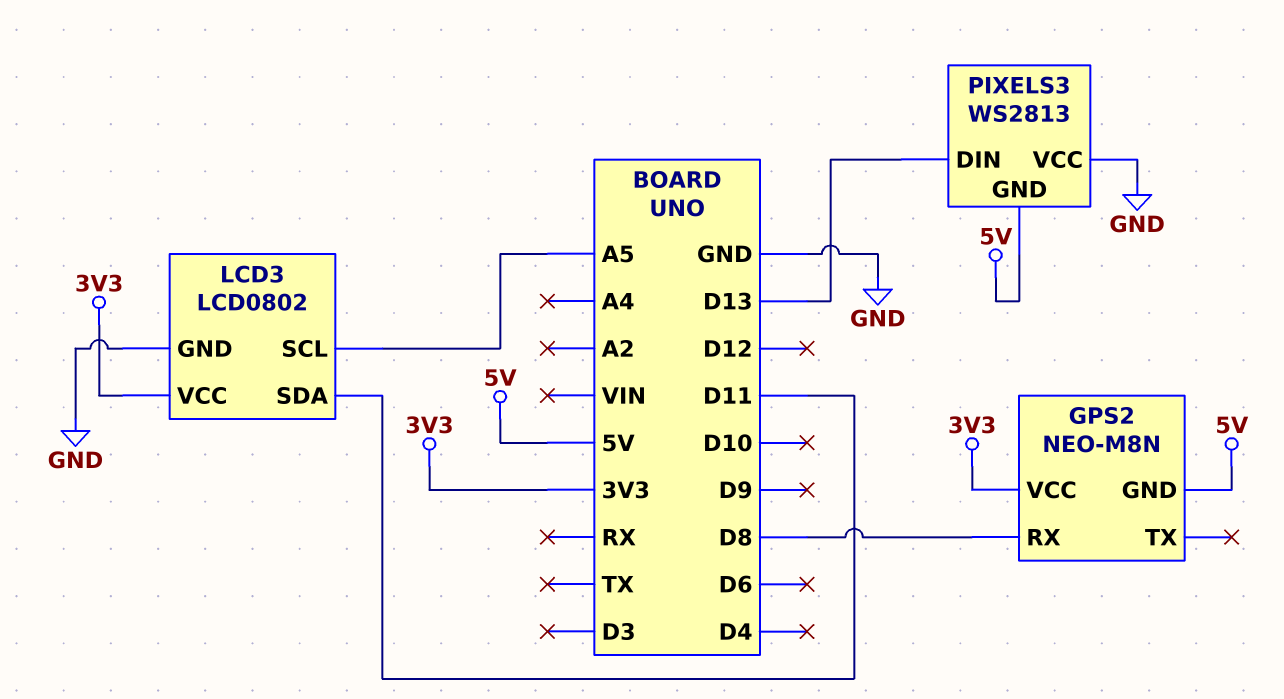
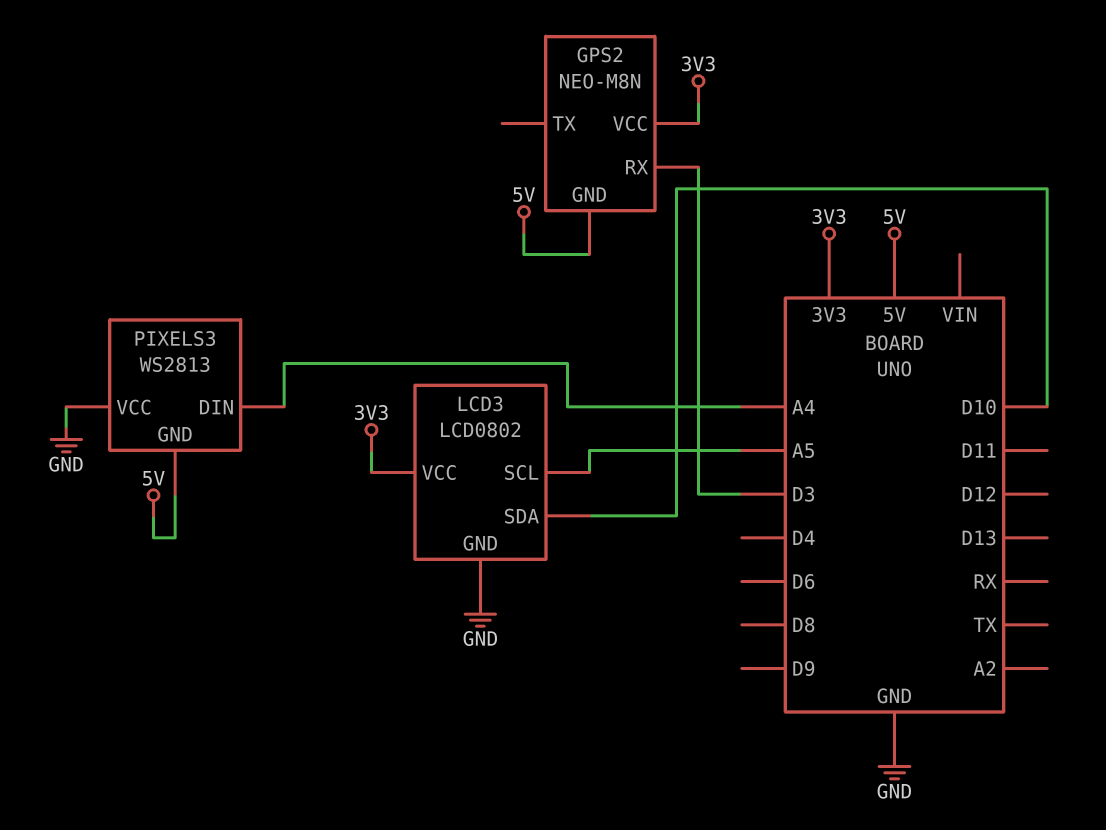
GPS2 pin RX: D8 -> D3
LCD3 pin SDA: D11 -> D10
PIXELS3 pin DIN: D13 -> A4

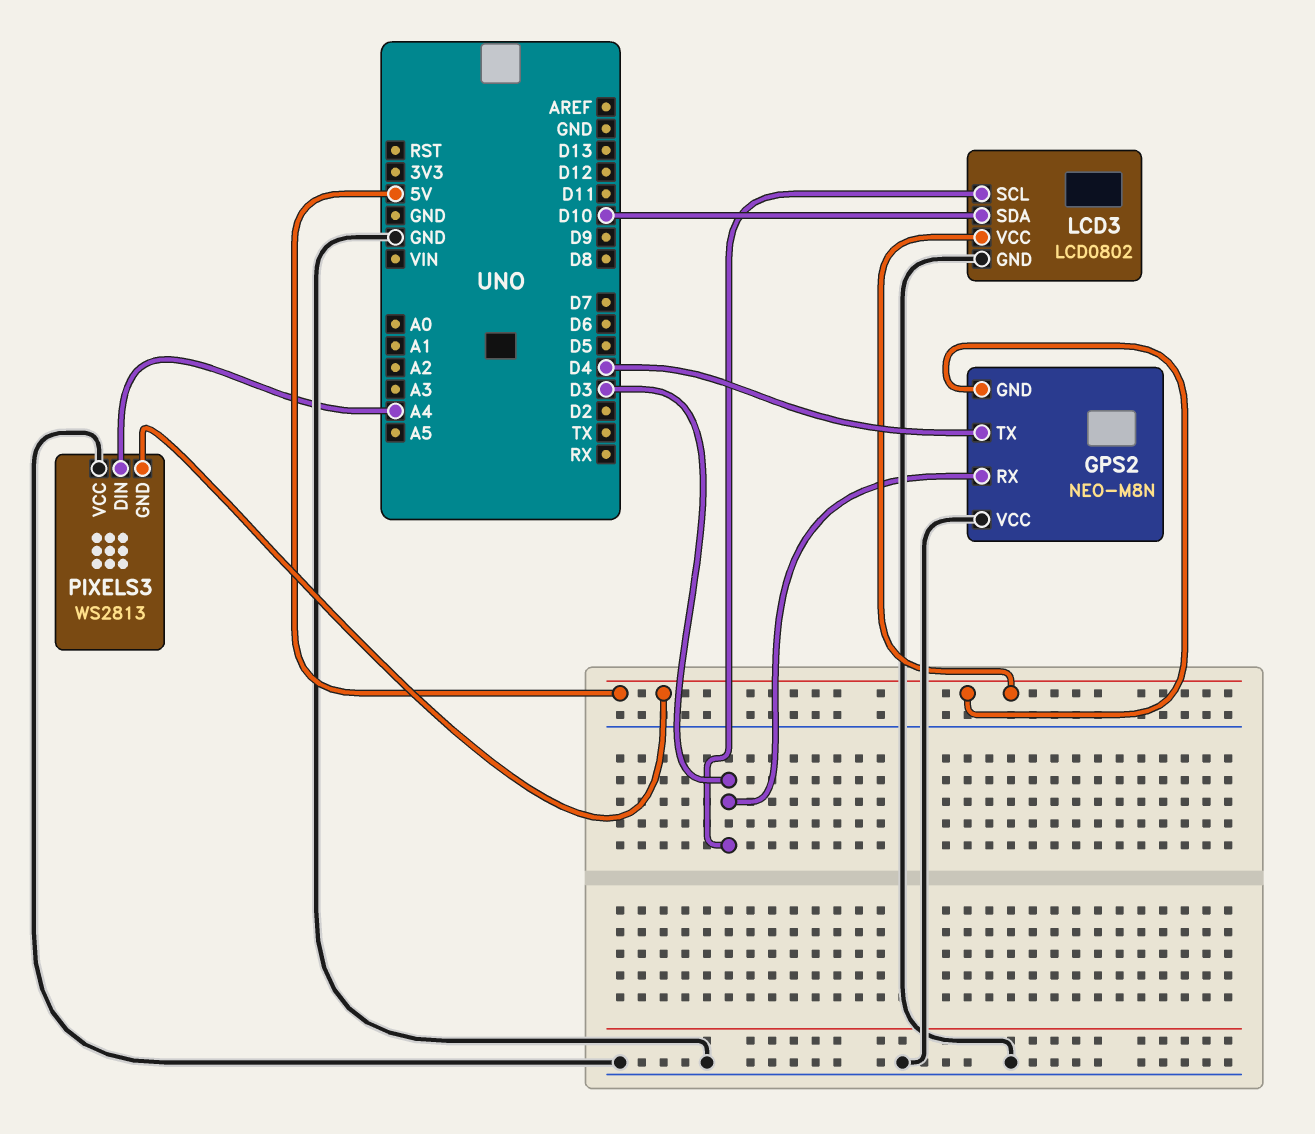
GPS2 pin TX: none -> D4
GPS2 pin VCC: 3V3 -> GND
LCD3 pin SCL: A5 -> D3
LCD3 pin VCC: 3V3 -> 5V

